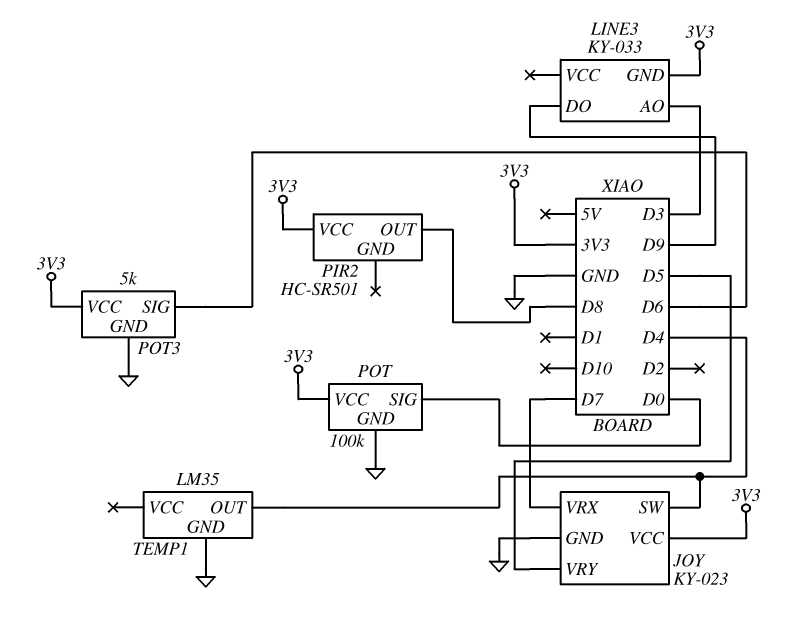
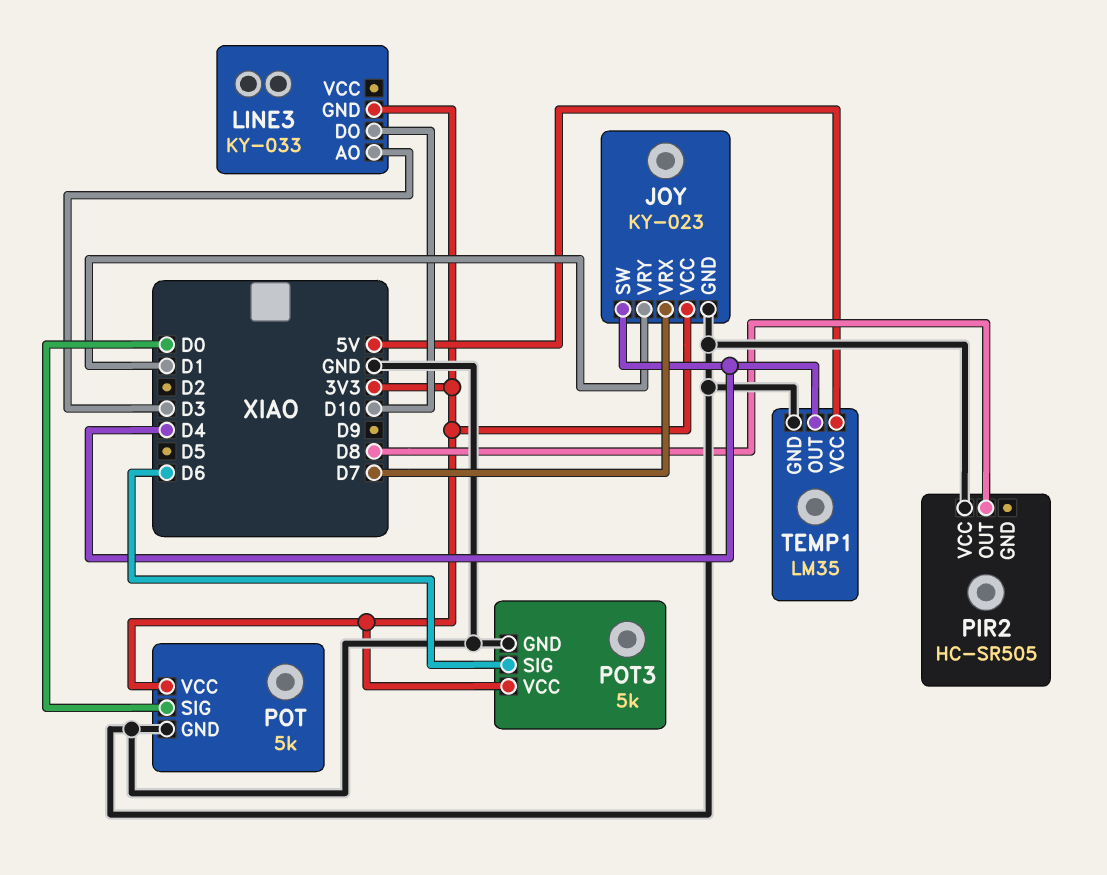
JOY pin VRY: D5 -> D1
LINE3 pin DO: D9 -> D10
PIR2: HC-SR501 -> HC-SR505
PIR2 pin VCC: 3V3 -> GND
POT: 100k -> 5k
TEMP1 pin VCC: none -> 5V

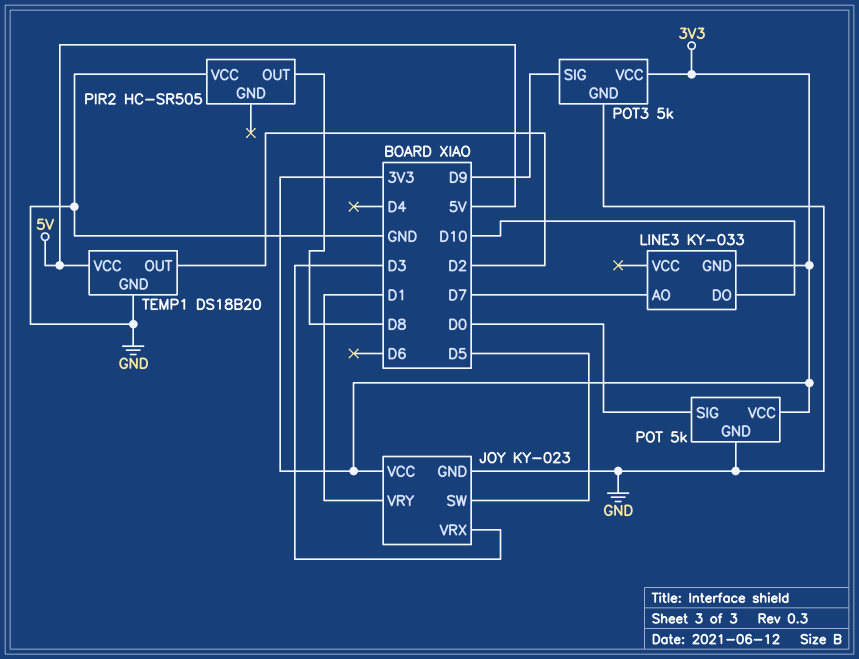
JOY pin SW: D4 -> D5
JOY pin VRX: D7 -> D3
LINE3 pin AO: D3 -> D7
POT3 pin SIG: D6 -> D9
TEMP1: LM35 -> DS18B20
TEMP1 pin OUT: D4 -> D2

